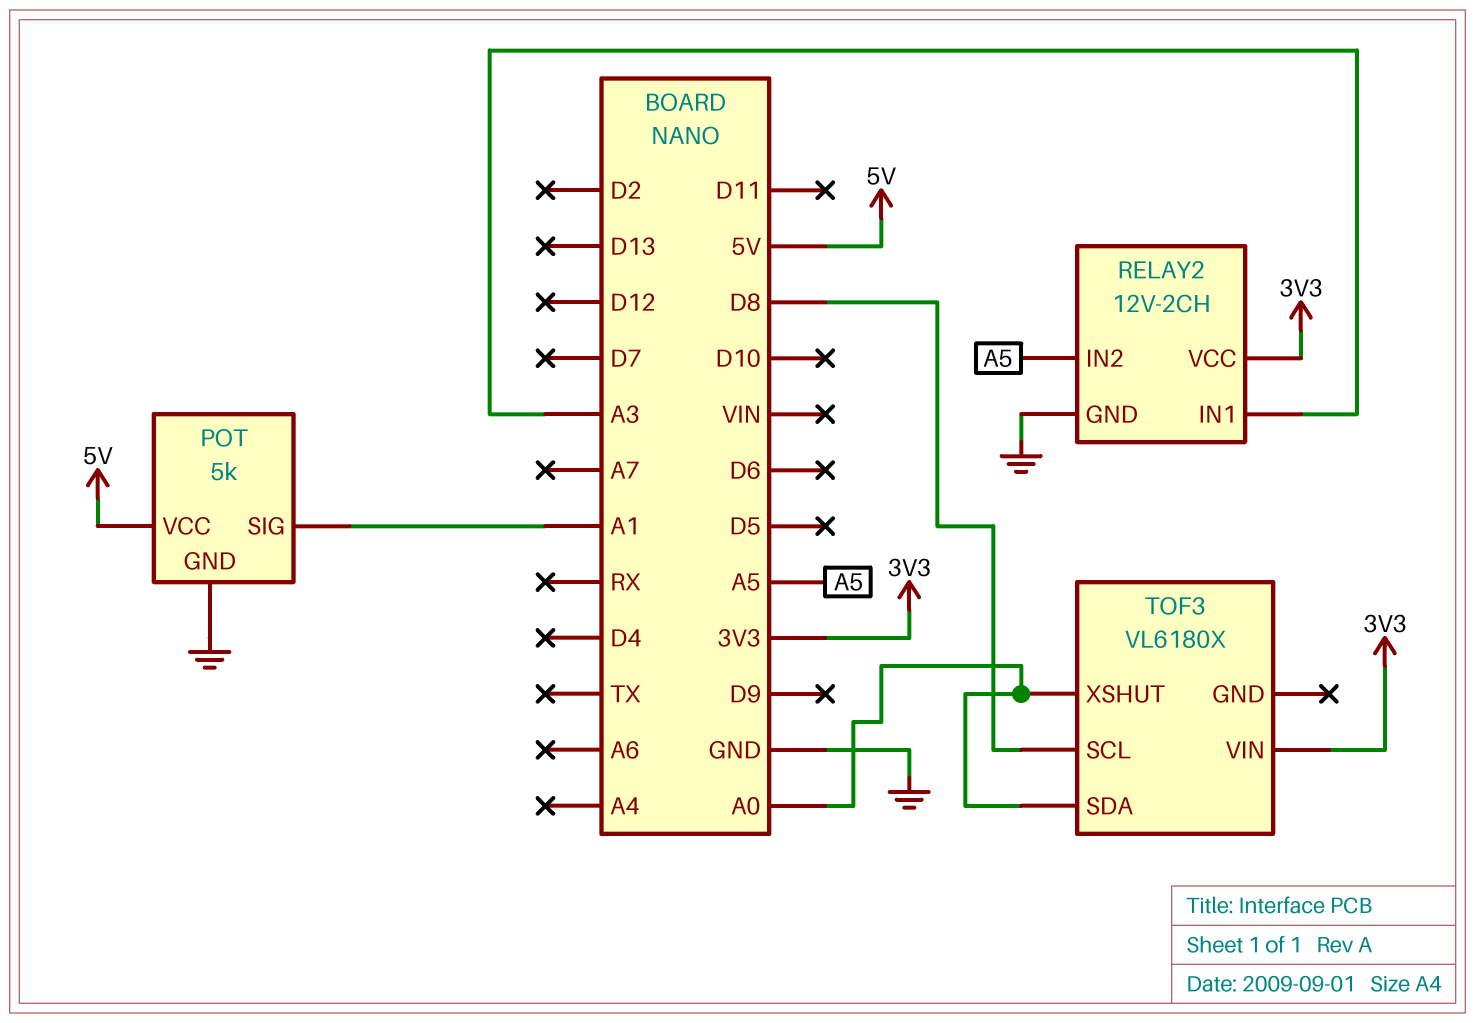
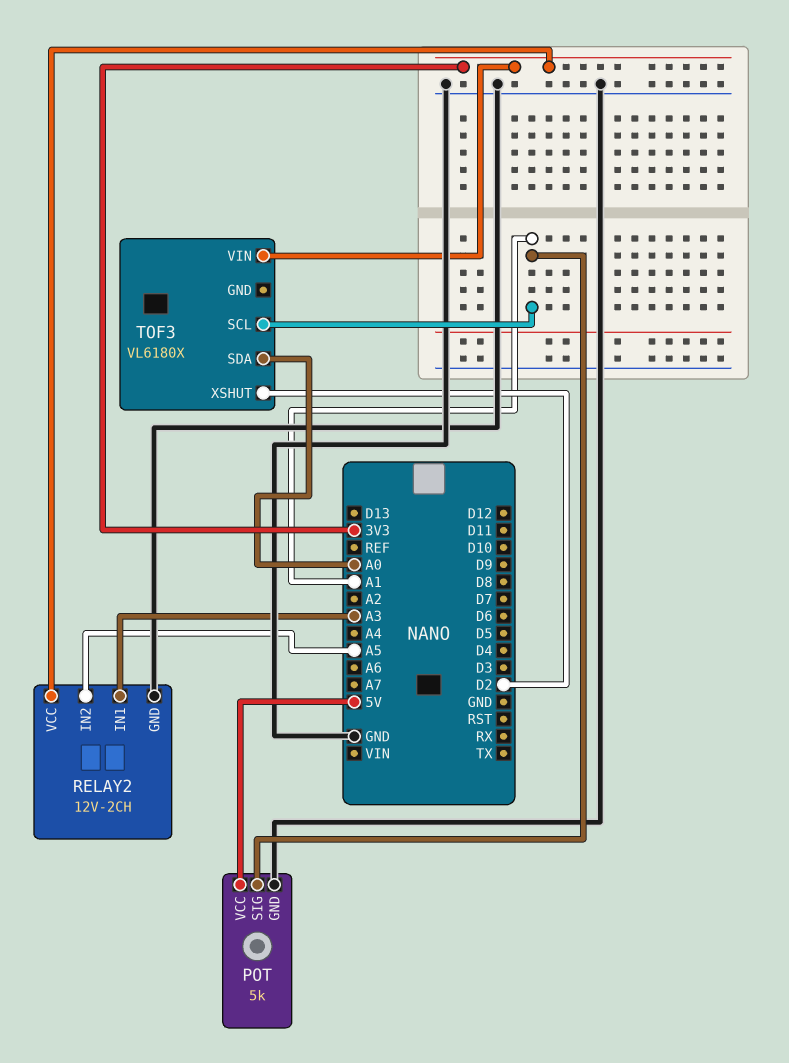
TOF3 pin SCL: D8 -> A1
TOF3 pin XSHUT: A0 -> D2

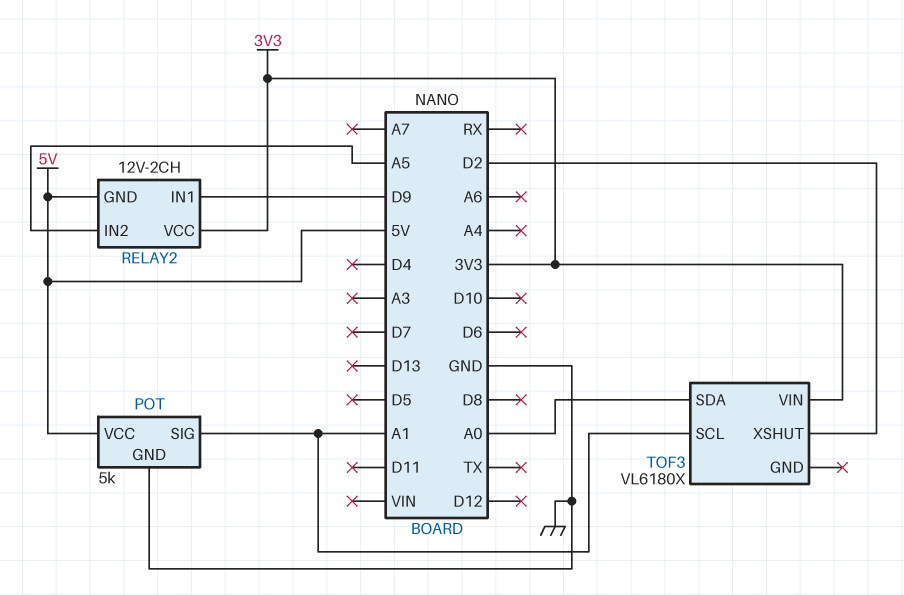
RELAY2 pin GND: GND -> 5V
RELAY2 pin IN1: A3 -> D9

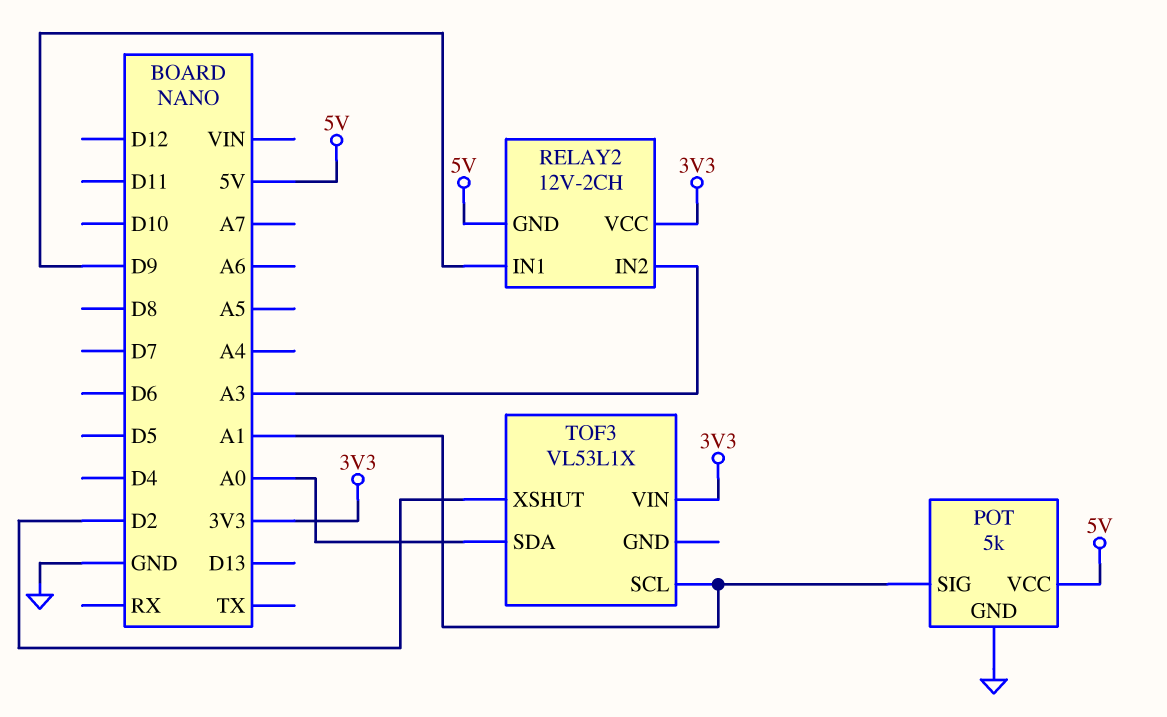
RELAY2 pin IN2: A5 -> A3
TOF3: VL6180X -> VL53L1X

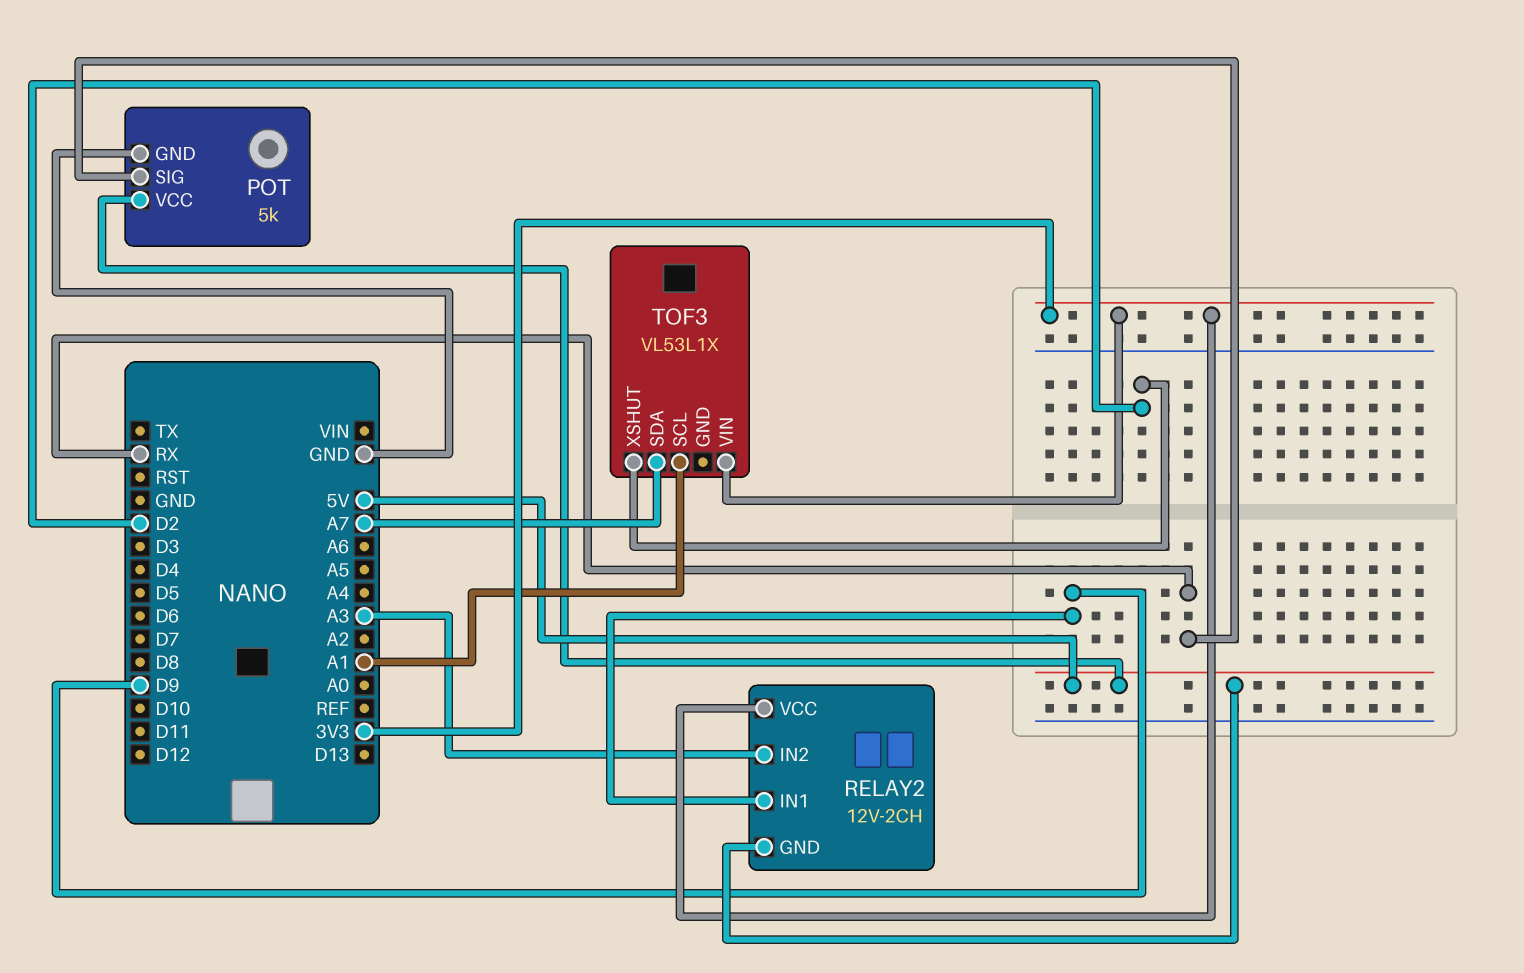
POT pin SIG: A1 -> RX
TOF3 pin SDA: A0 -> A7

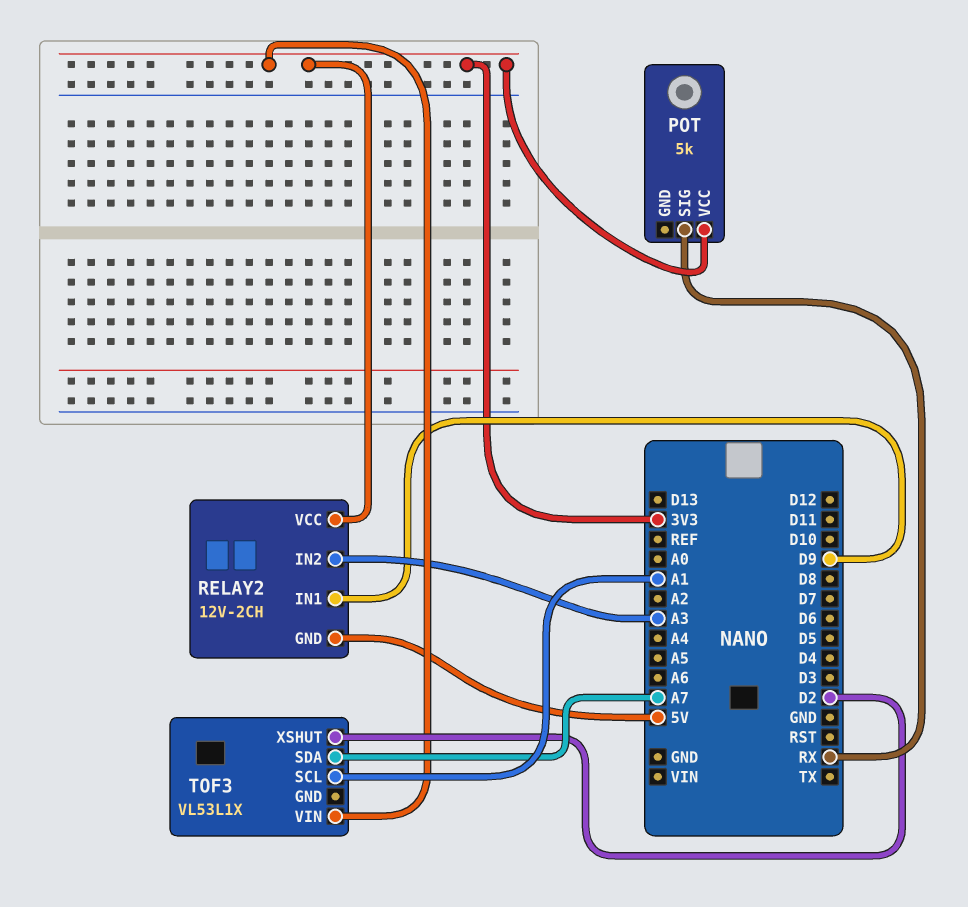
POT pin GND: GND -> none
POT pin VCC: 5V -> 3V3

